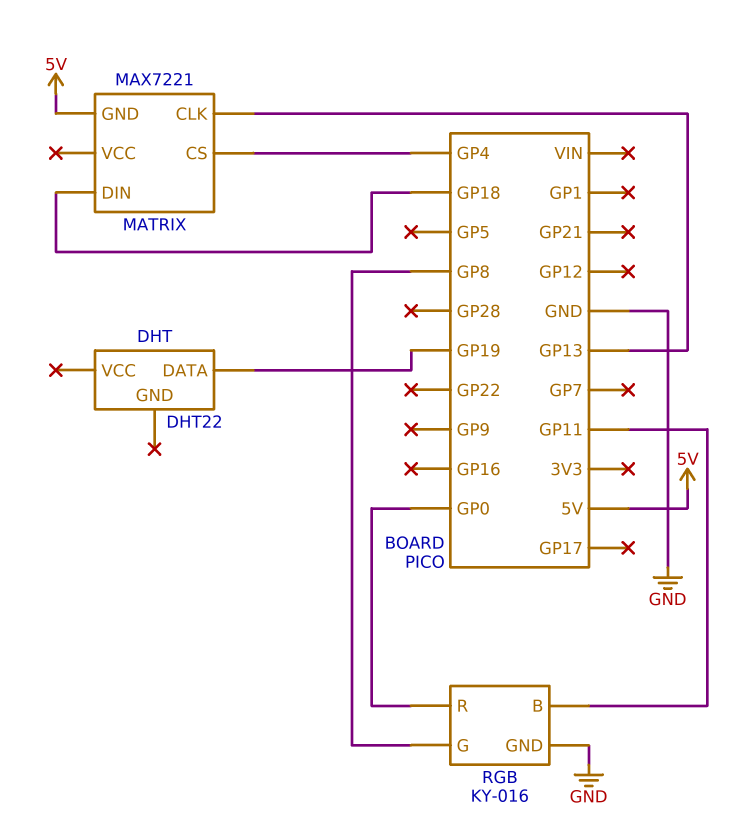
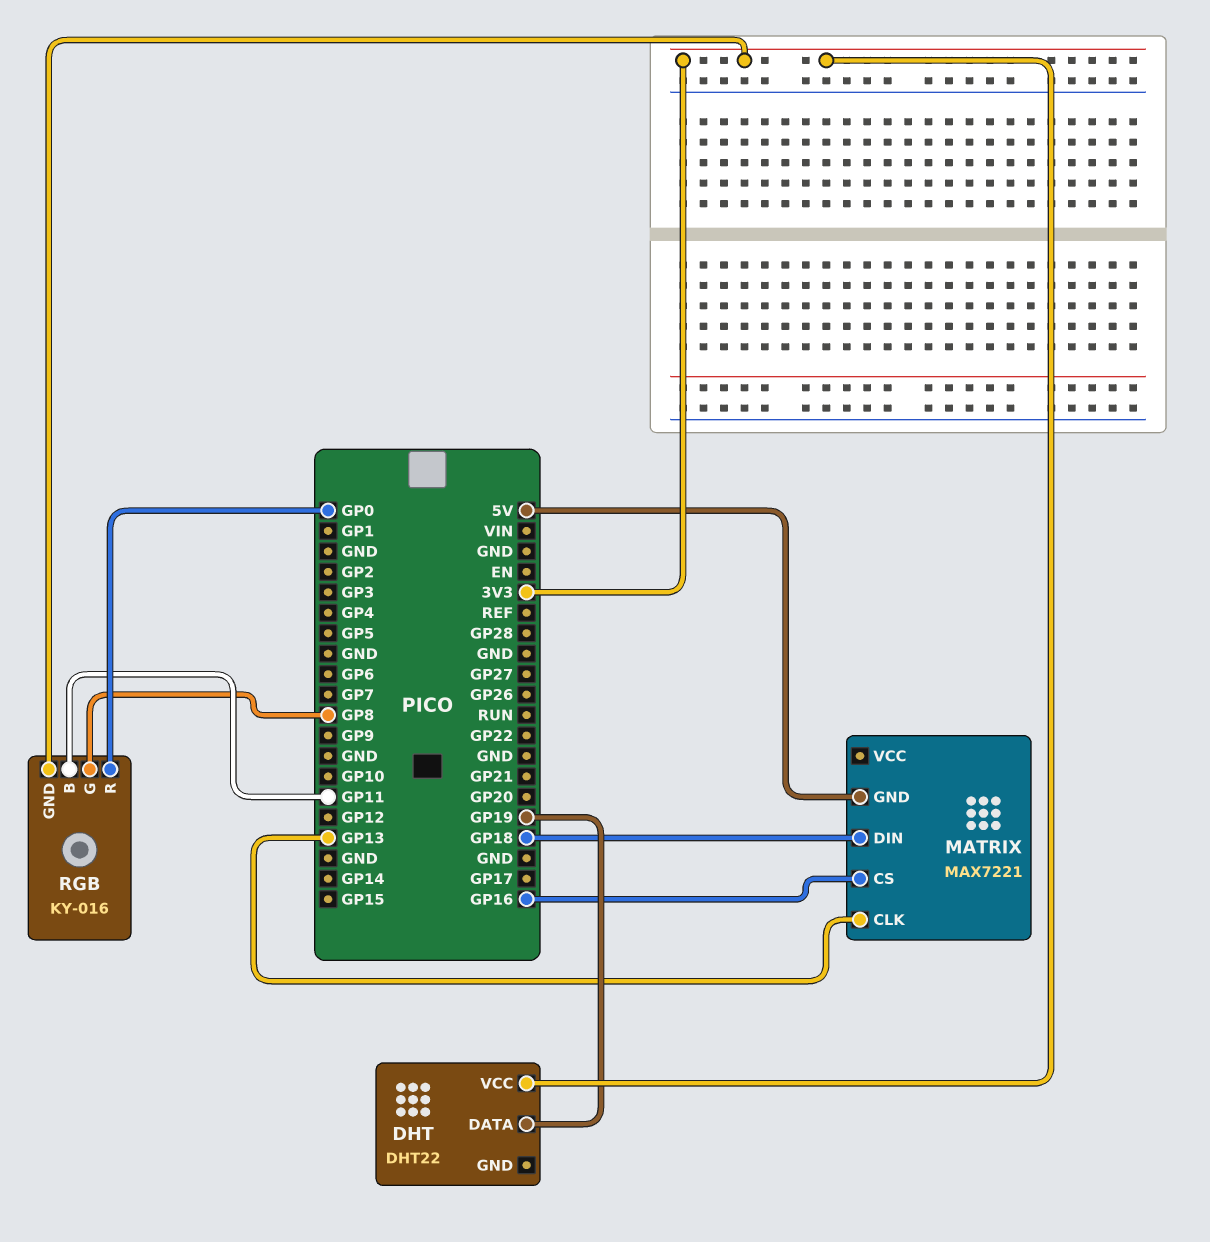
DHT pin VCC: none -> 3V3
MATRIX pin CS: GP4 -> GP16
RGB pin GND: GND -> 3V3

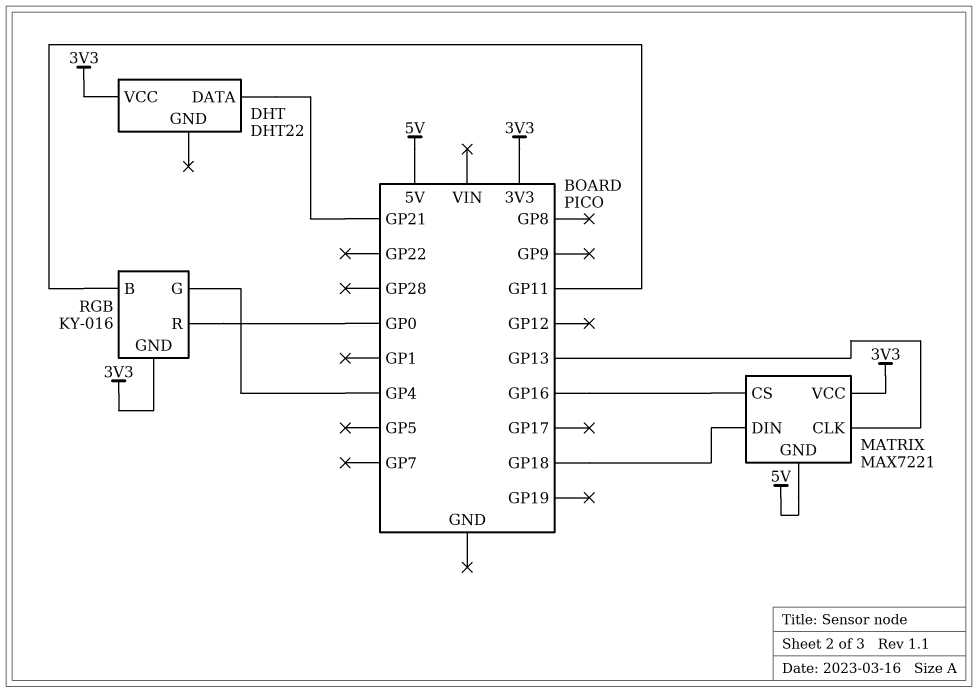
DHT pin DATA: GP19 -> GP21
MATRIX pin VCC: none -> 3V3
RGB pin G: GP8 -> GP4

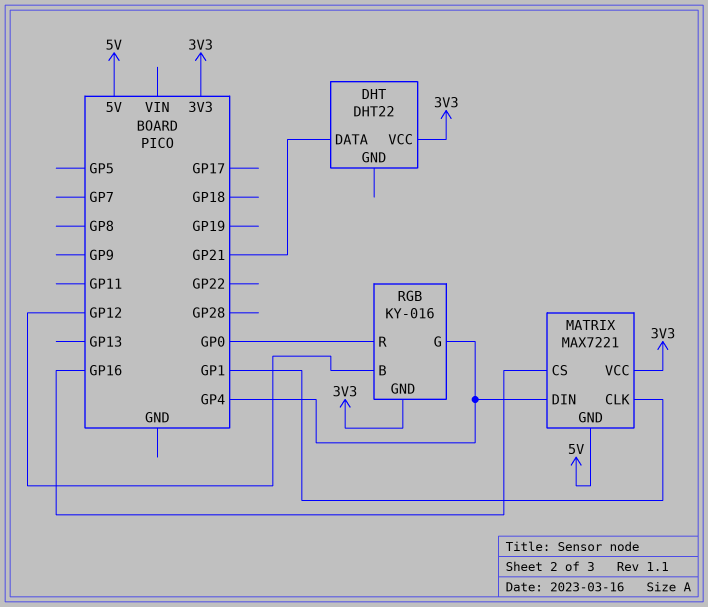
MATRIX pin CLK: GP13 -> GP1
MATRIX pin DIN: GP18 -> GP4
RGB pin B: GP11 -> GP12

